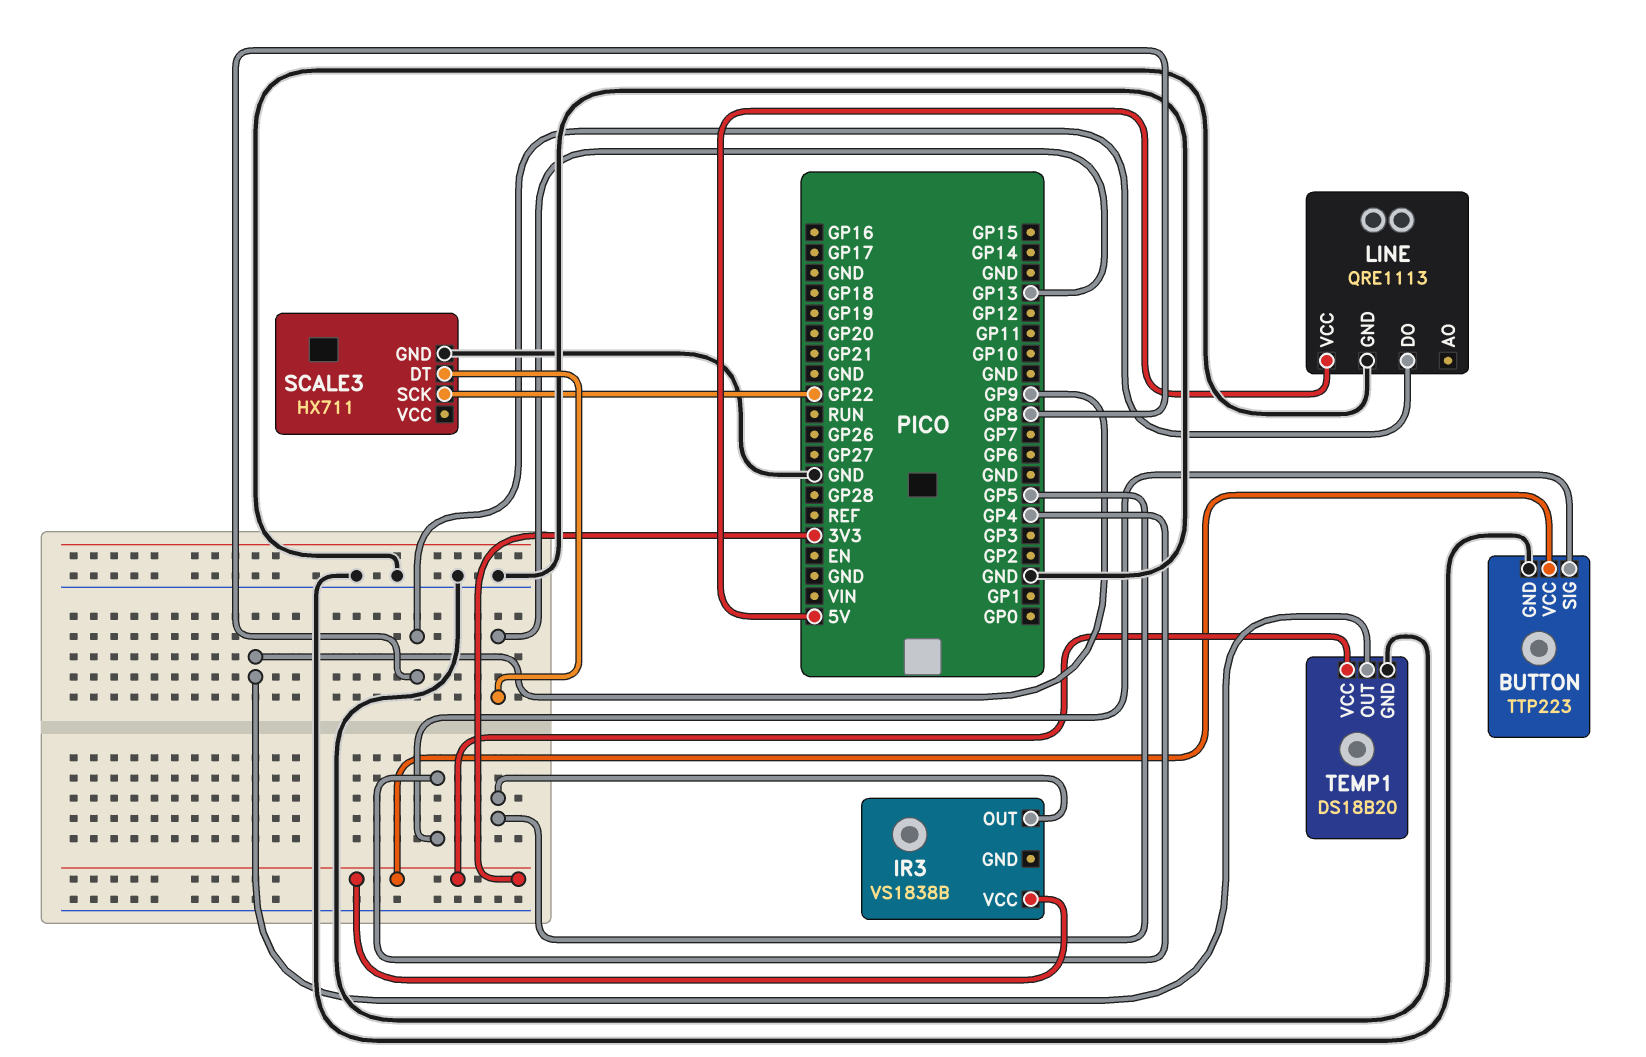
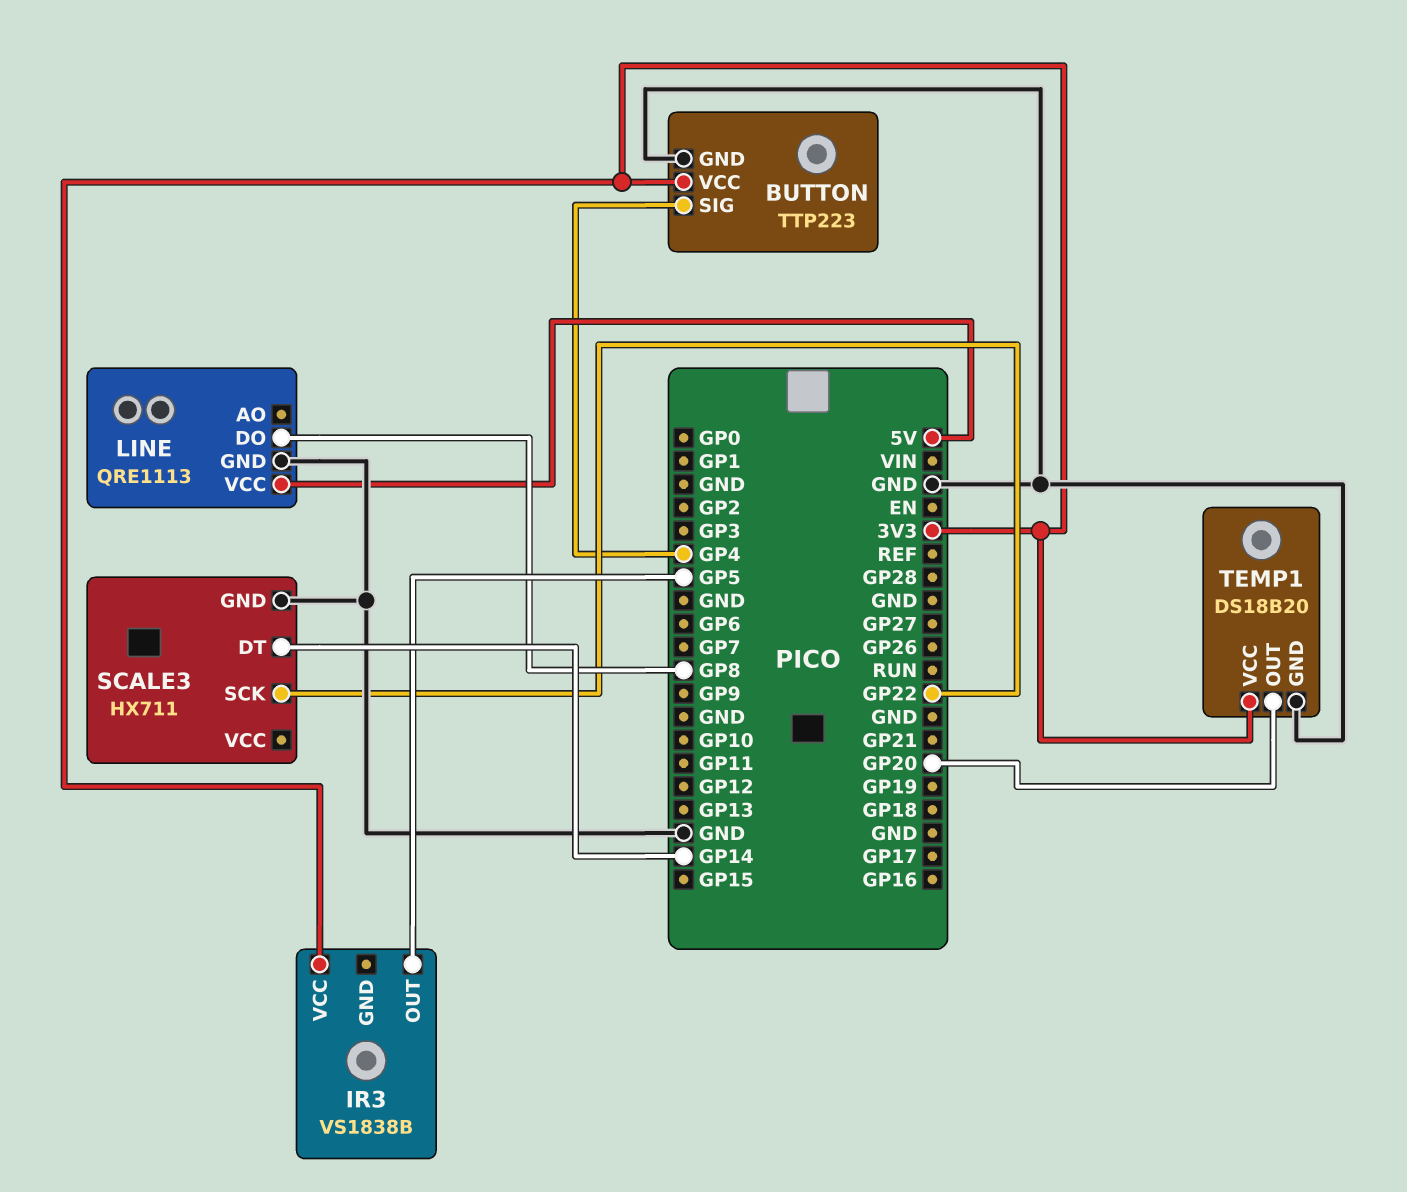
SCALE3 pin DT: GP13 -> GP14
TEMP1 pin OUT: GP9 -> GP20

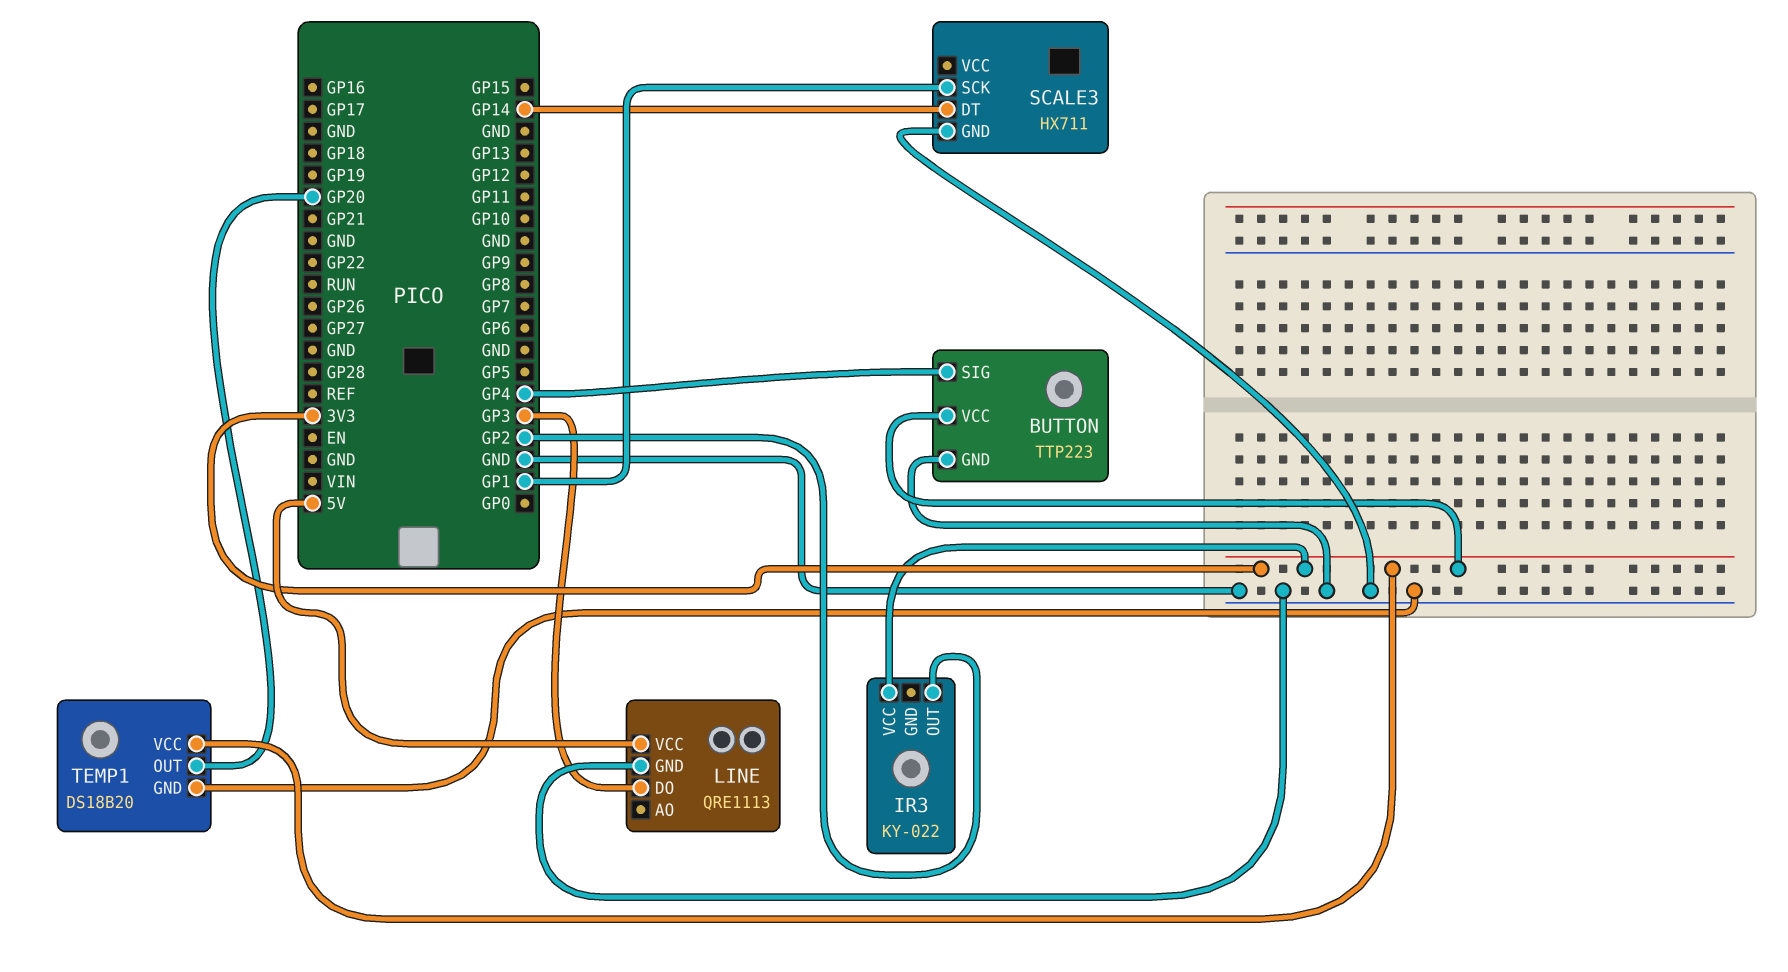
IR3: VS1838B -> KY-022
IR3 pin OUT: GP5 -> GP2
LINE pin DO: GP8 -> GP3
SCALE3 pin SCK: GP22 -> GP1

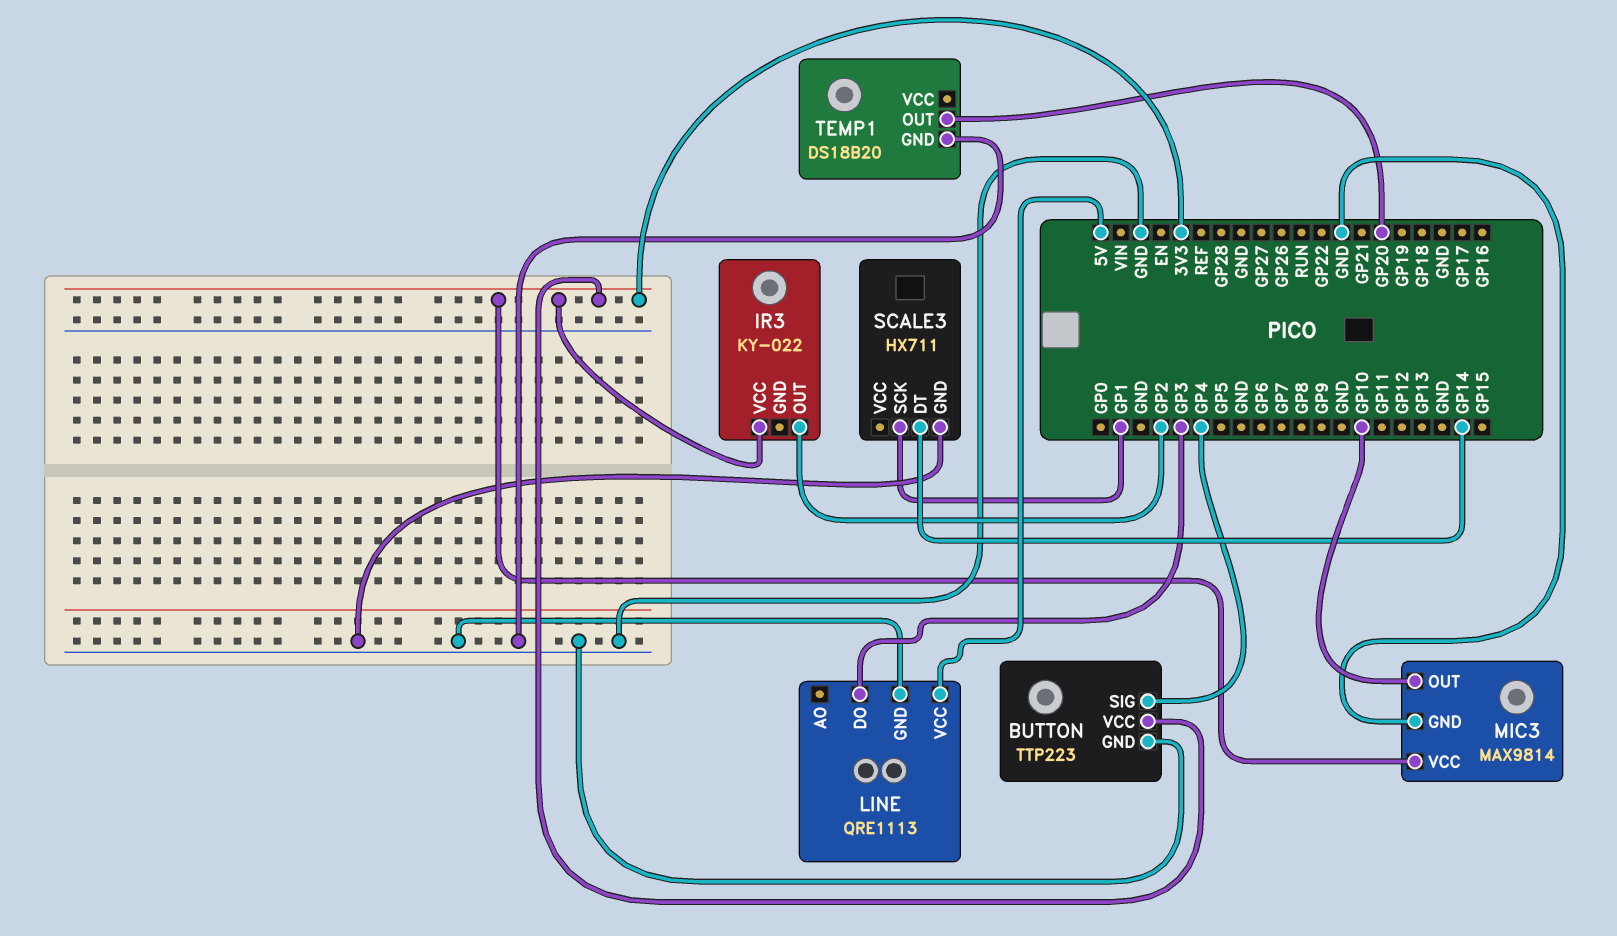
MIC3: none -> MAX9814
MIC3 pin GND: none -> GND
MIC3 pin OUT: none -> GP10
MIC3 pin VCC: none -> 3V3
TEMP1 pin VCC: 3V3 -> none

